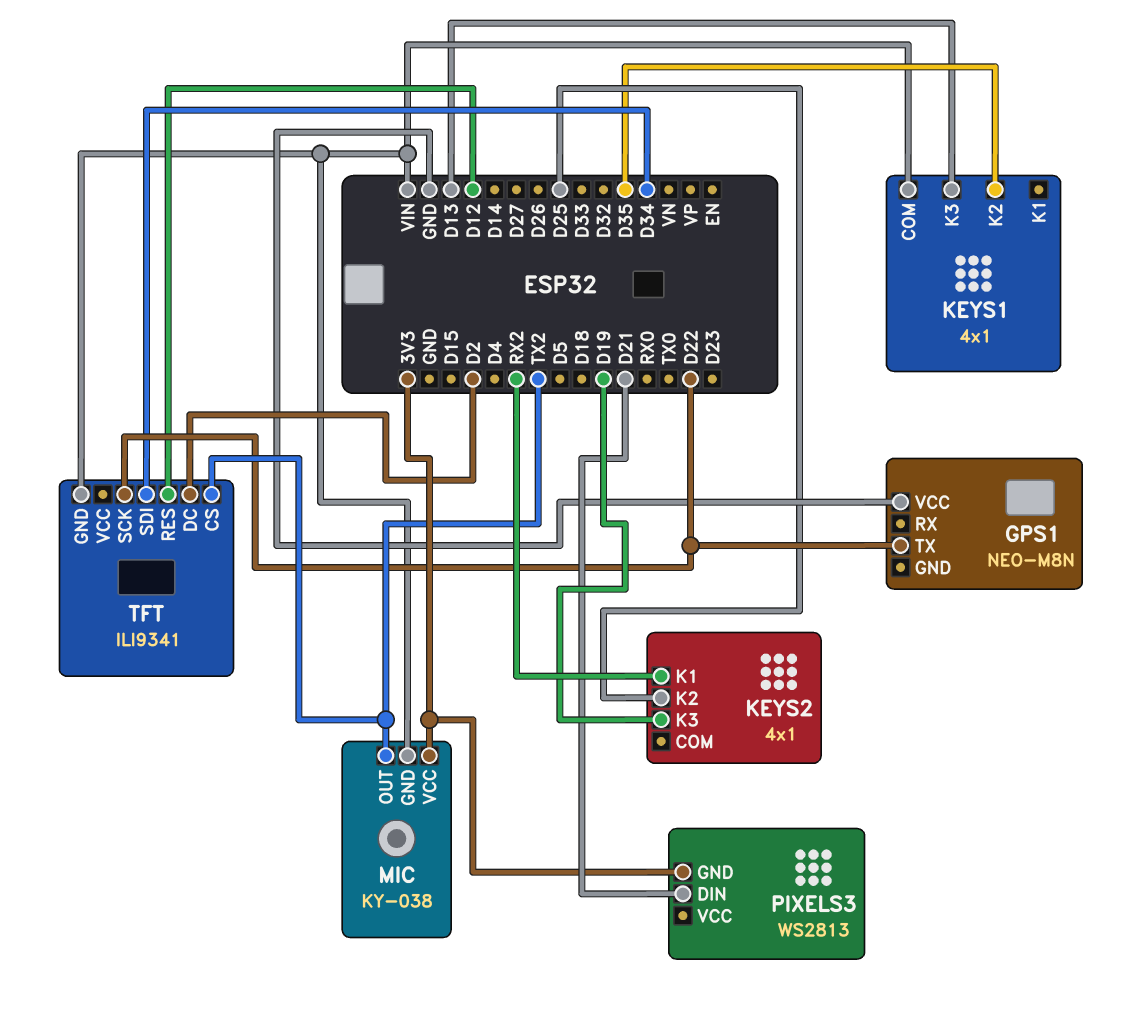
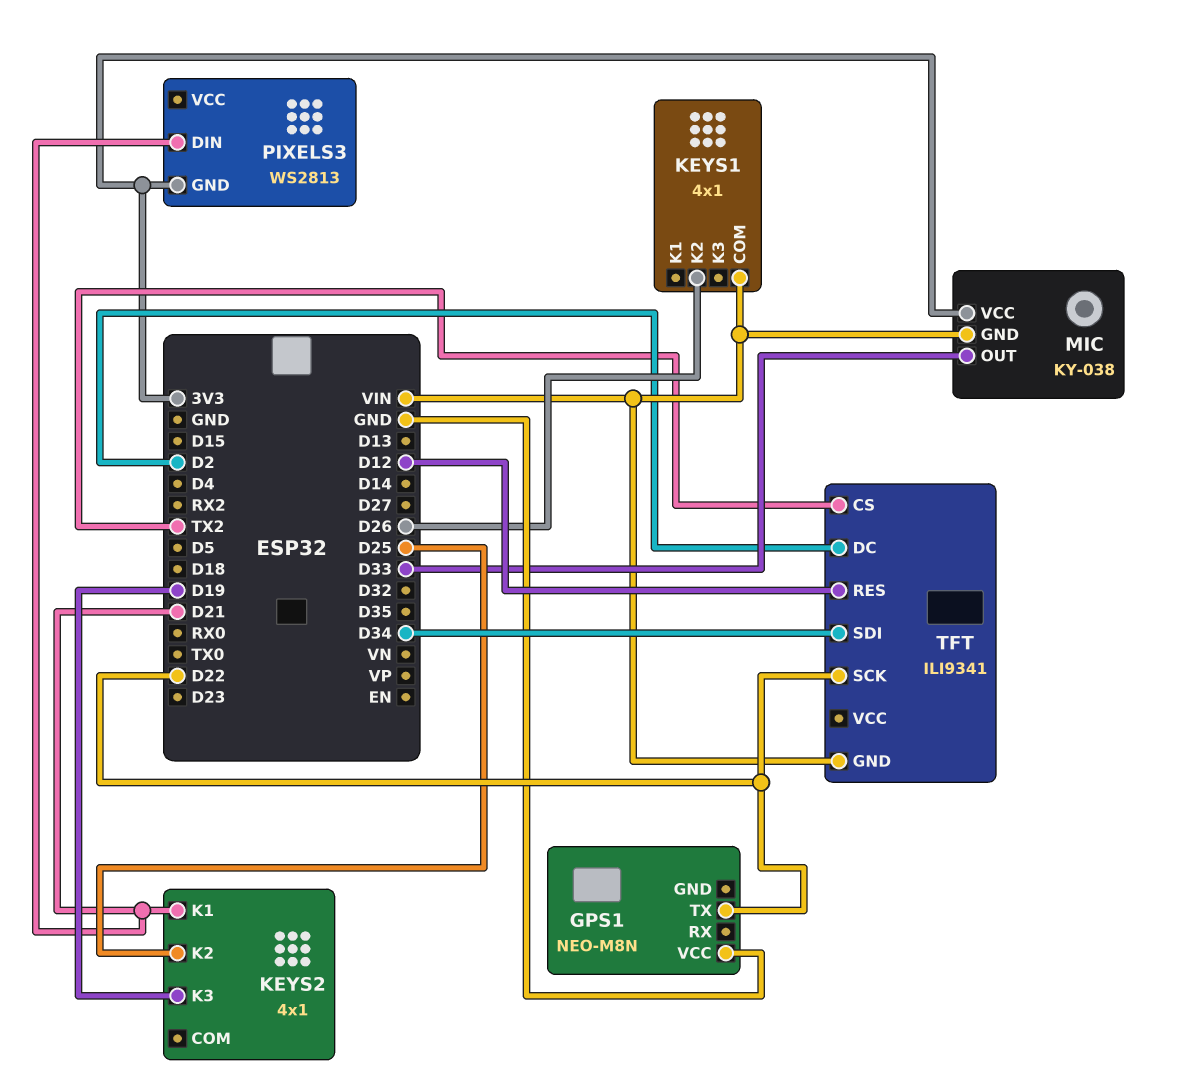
KEYS1 pin K2: D35 -> D26
KEYS1 pin K3: D13 -> none
KEYS2 pin K1: RX2 -> D21
MIC pin OUT: TX2 -> D33

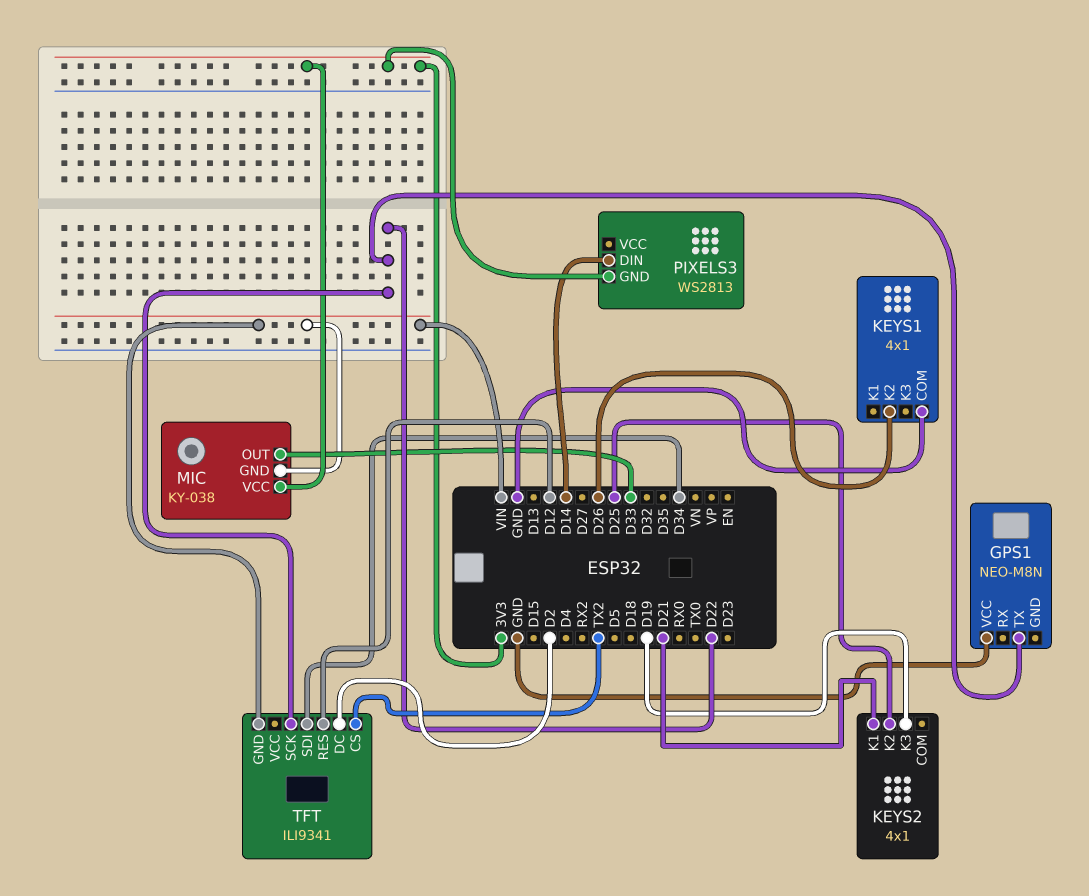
KEYS1 pin COM: VIN -> GND
PIXELS3 pin DIN: D21 -> D14

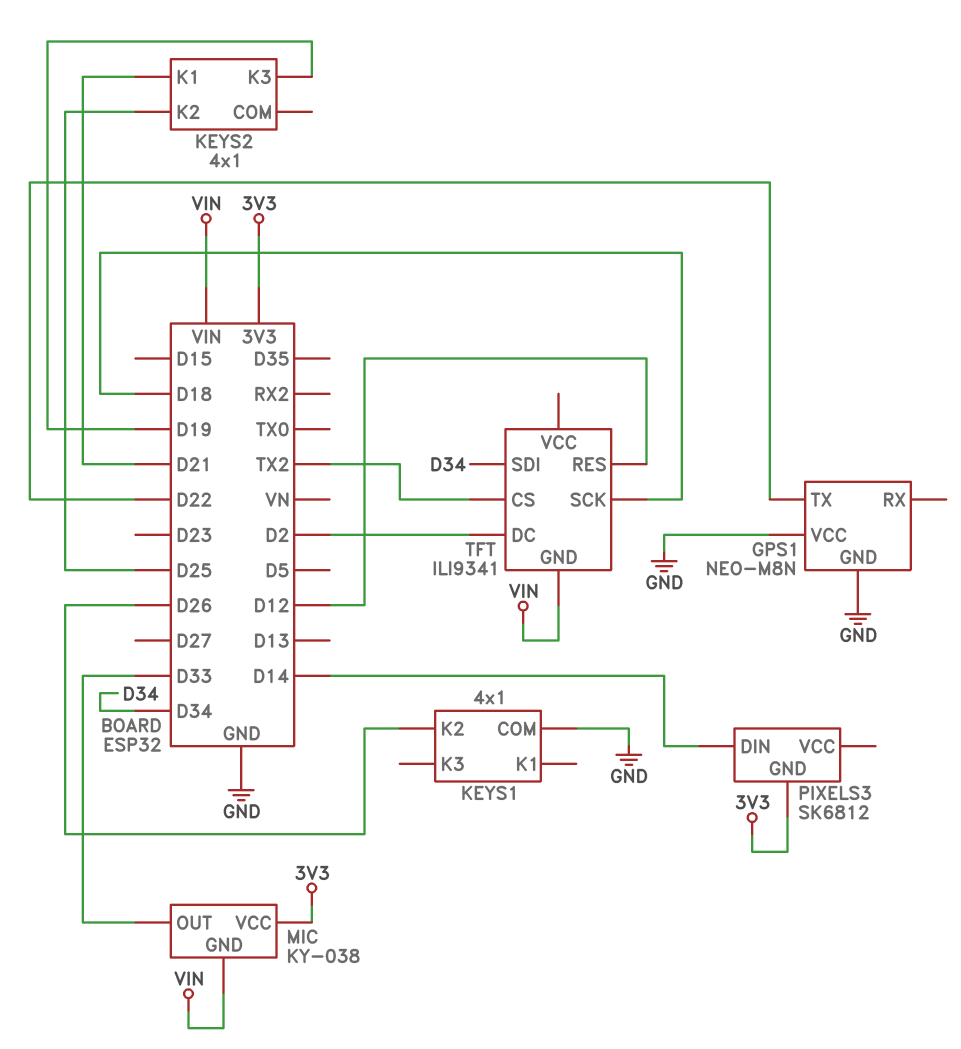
GPS1 pin GND: none -> GND
PIXELS3: WS2813 -> SK6812
TFT pin SCK: D22 -> D18

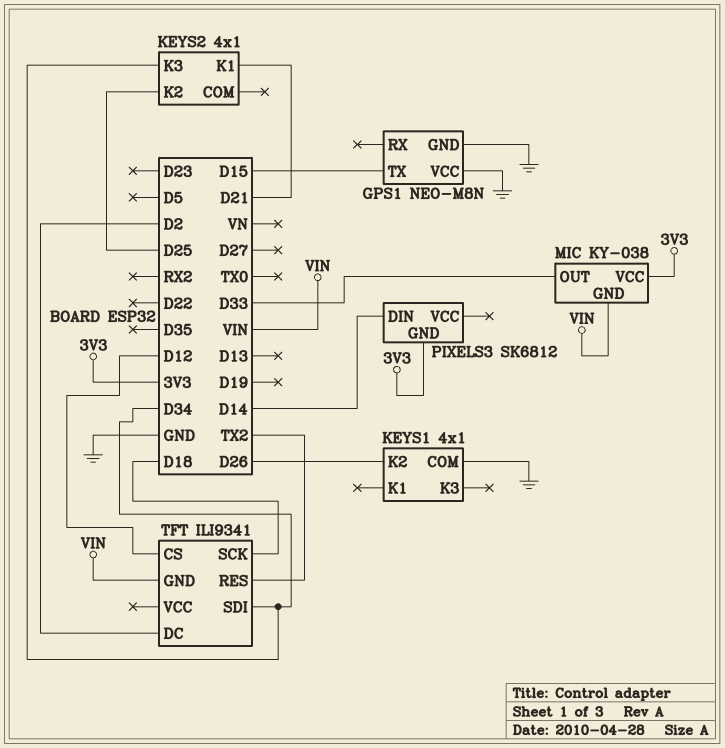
GPS1 pin TX: D22 -> D15
KEYS2 pin K3: D19 -> D34
TFT pin CS: TX2 -> D12
TFT pin RES: D12 -> TX2

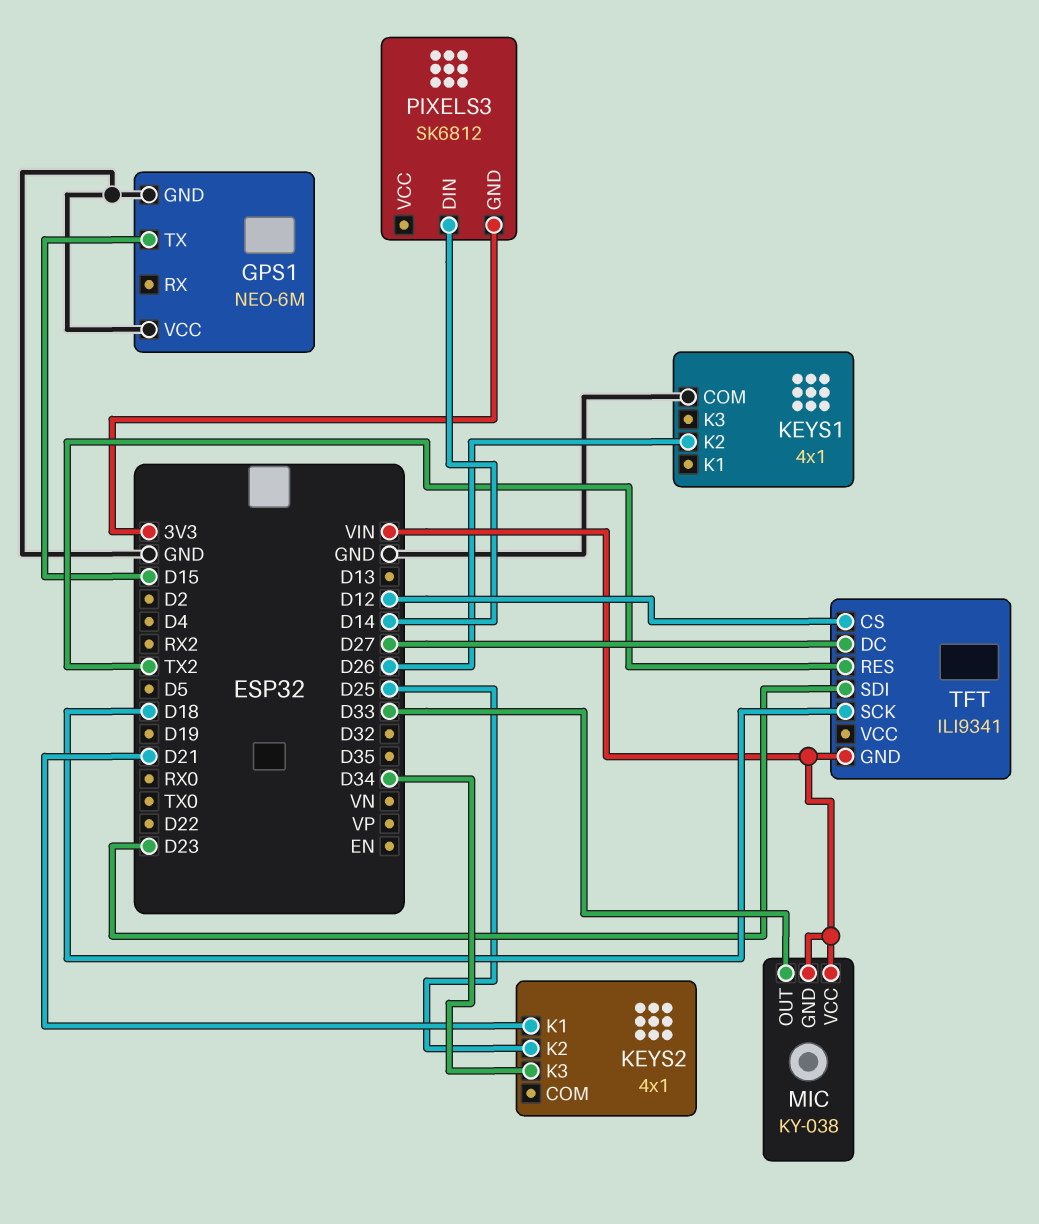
GPS1: NEO-M8N -> NEO-6M
MIC pin VCC: 3V3 -> VIN
TFT pin DC: D2 -> D27
TFT pin SDI: D34 -> D23

